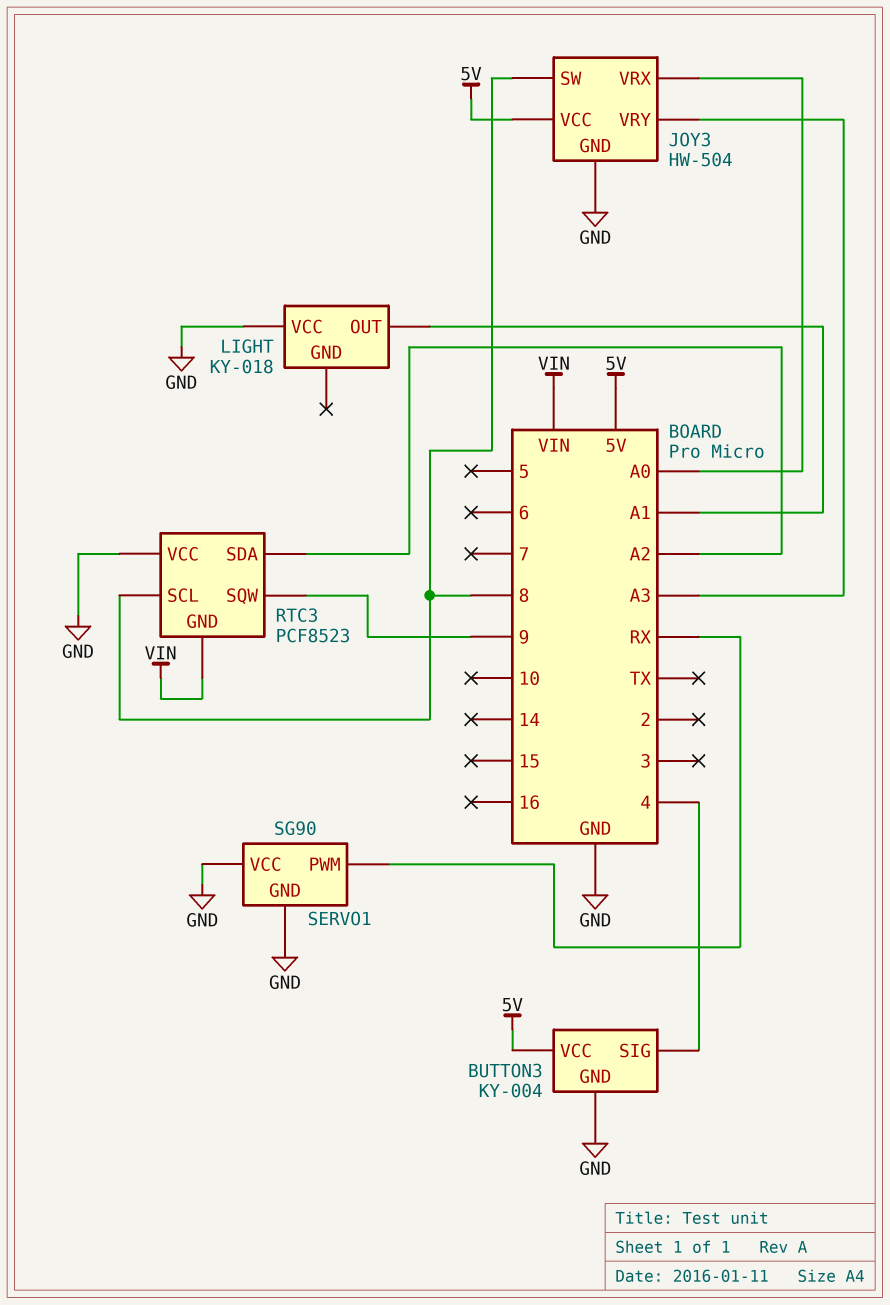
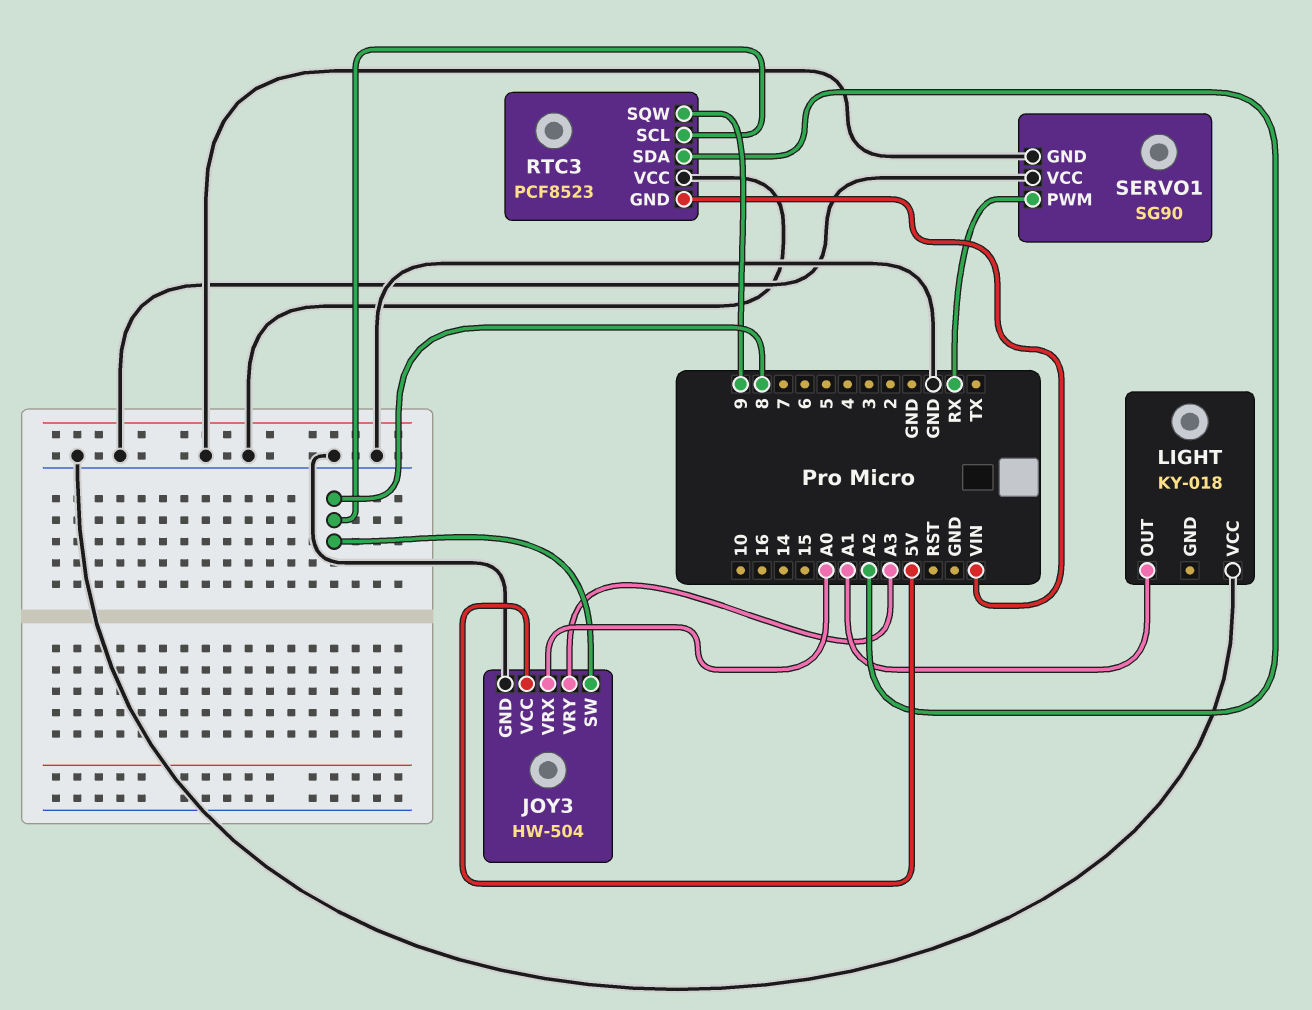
BUTTON3: KY-004 -> none
BUTTON3 pin GND: GND -> none
BUTTON3 pin SIG: 4 -> none
BUTTON3 pin VCC: 5V -> none

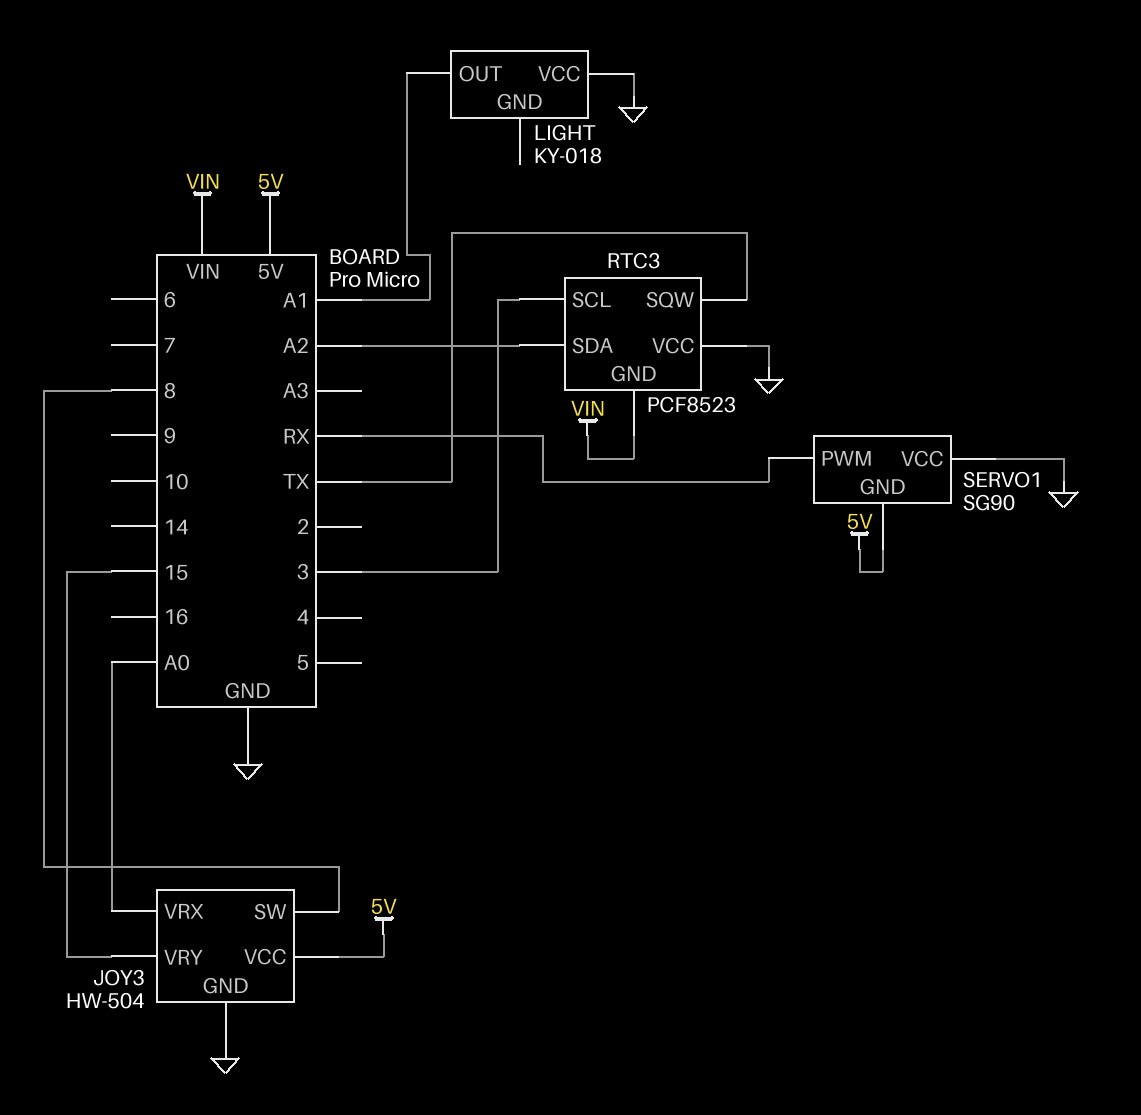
JOY3 pin VRY: A3 -> 15
RTC3 pin SCL: 8 -> 3
RTC3 pin SQW: 9 -> TX
SERVO1 pin GND: GND -> 5V

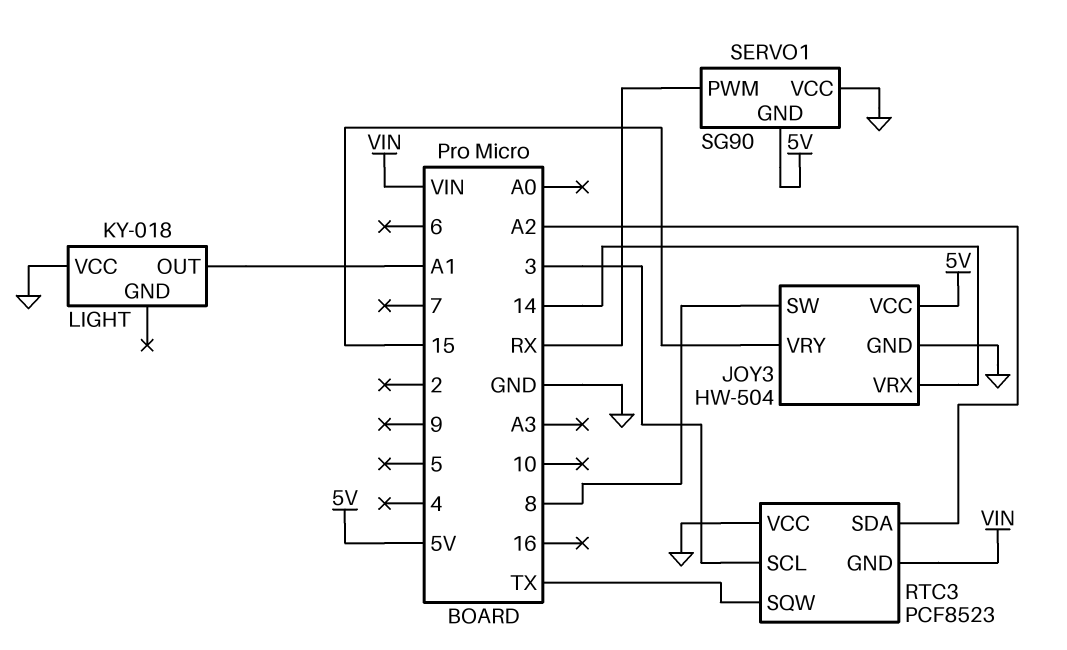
JOY3 pin VRX: A0 -> 14

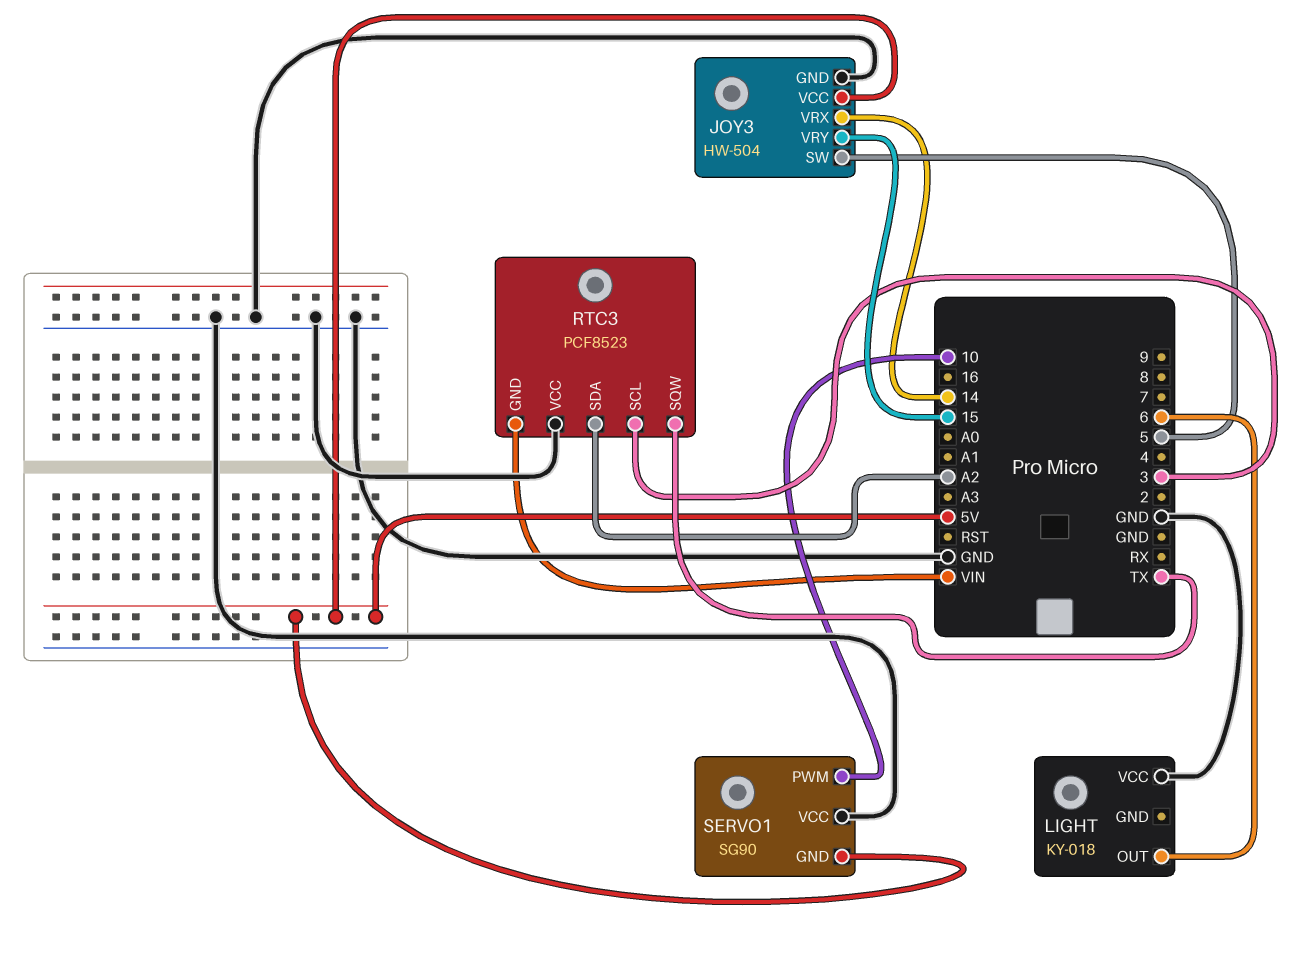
JOY3 pin SW: 8 -> 5
LIGHT pin OUT: A1 -> 6
SERVO1 pin PWM: RX -> 10

